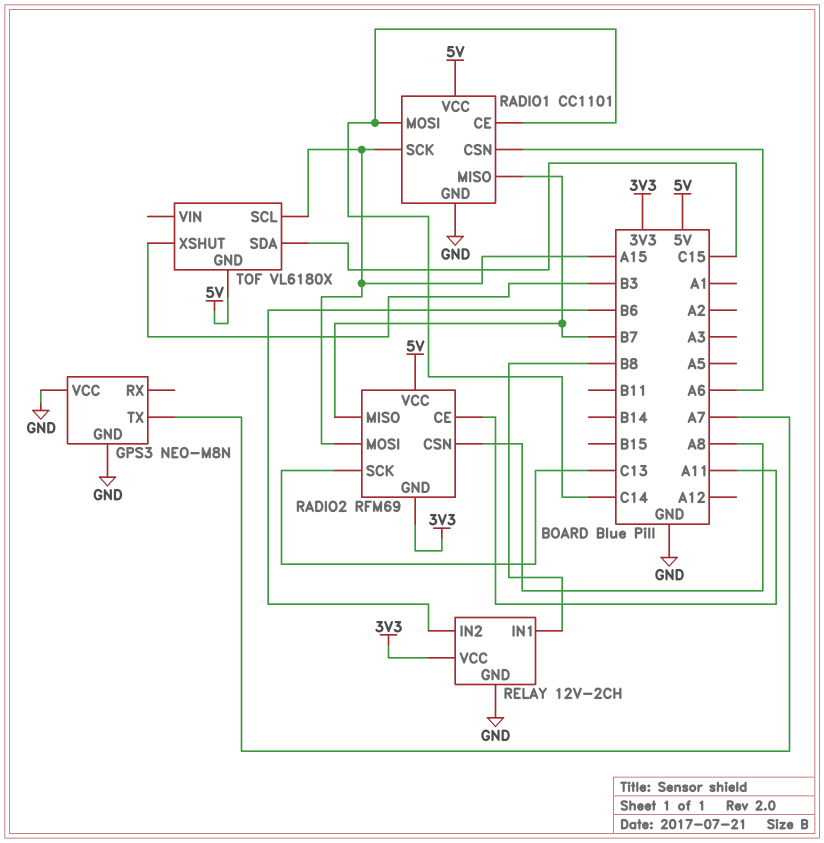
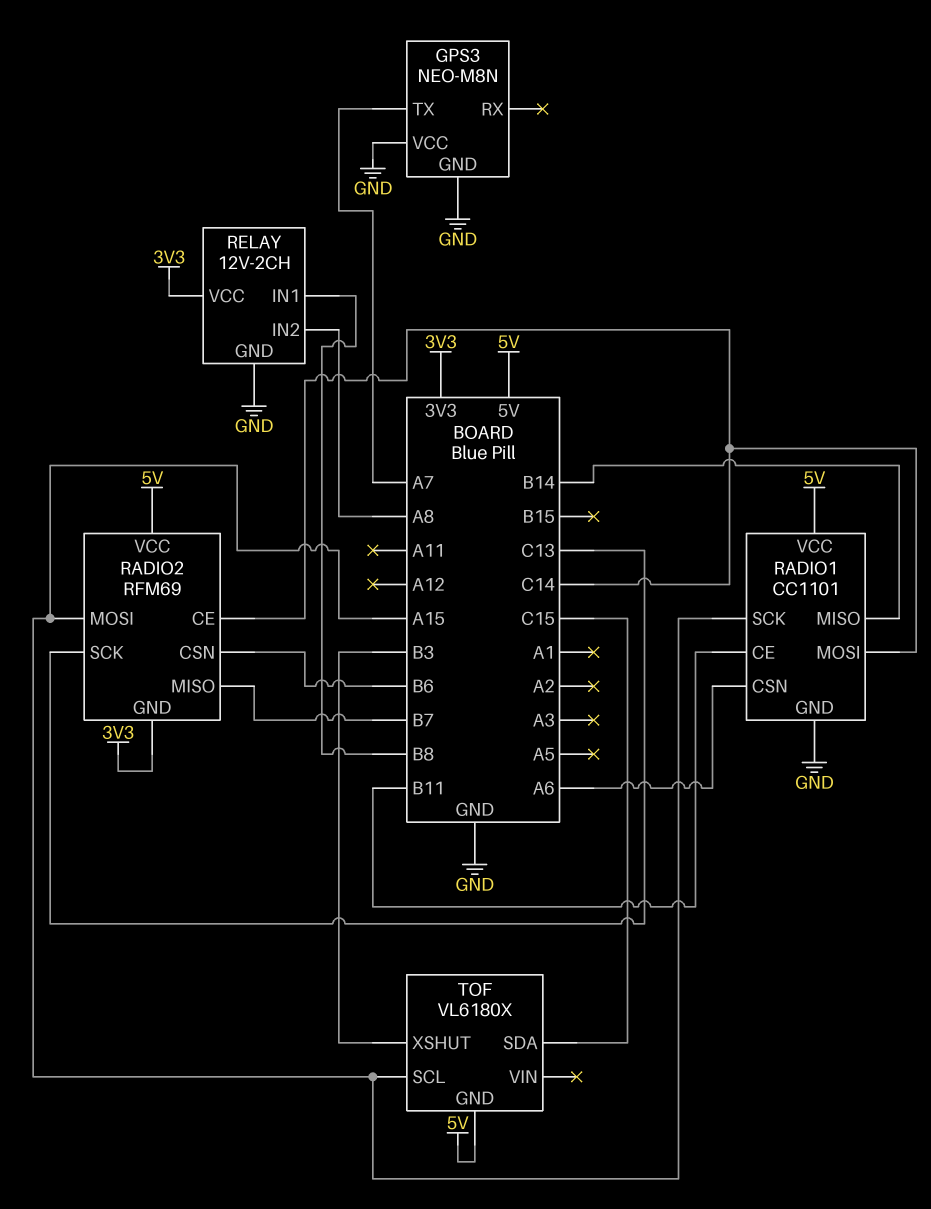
RADIO1 pin CE: C14 -> B11
RADIO1 pin MISO: B7 -> B14
RADIO2 pin CE: A11 -> C14
RADIO2 pin CSN: A8 -> B6
RELAY pin IN2: B6 -> A8

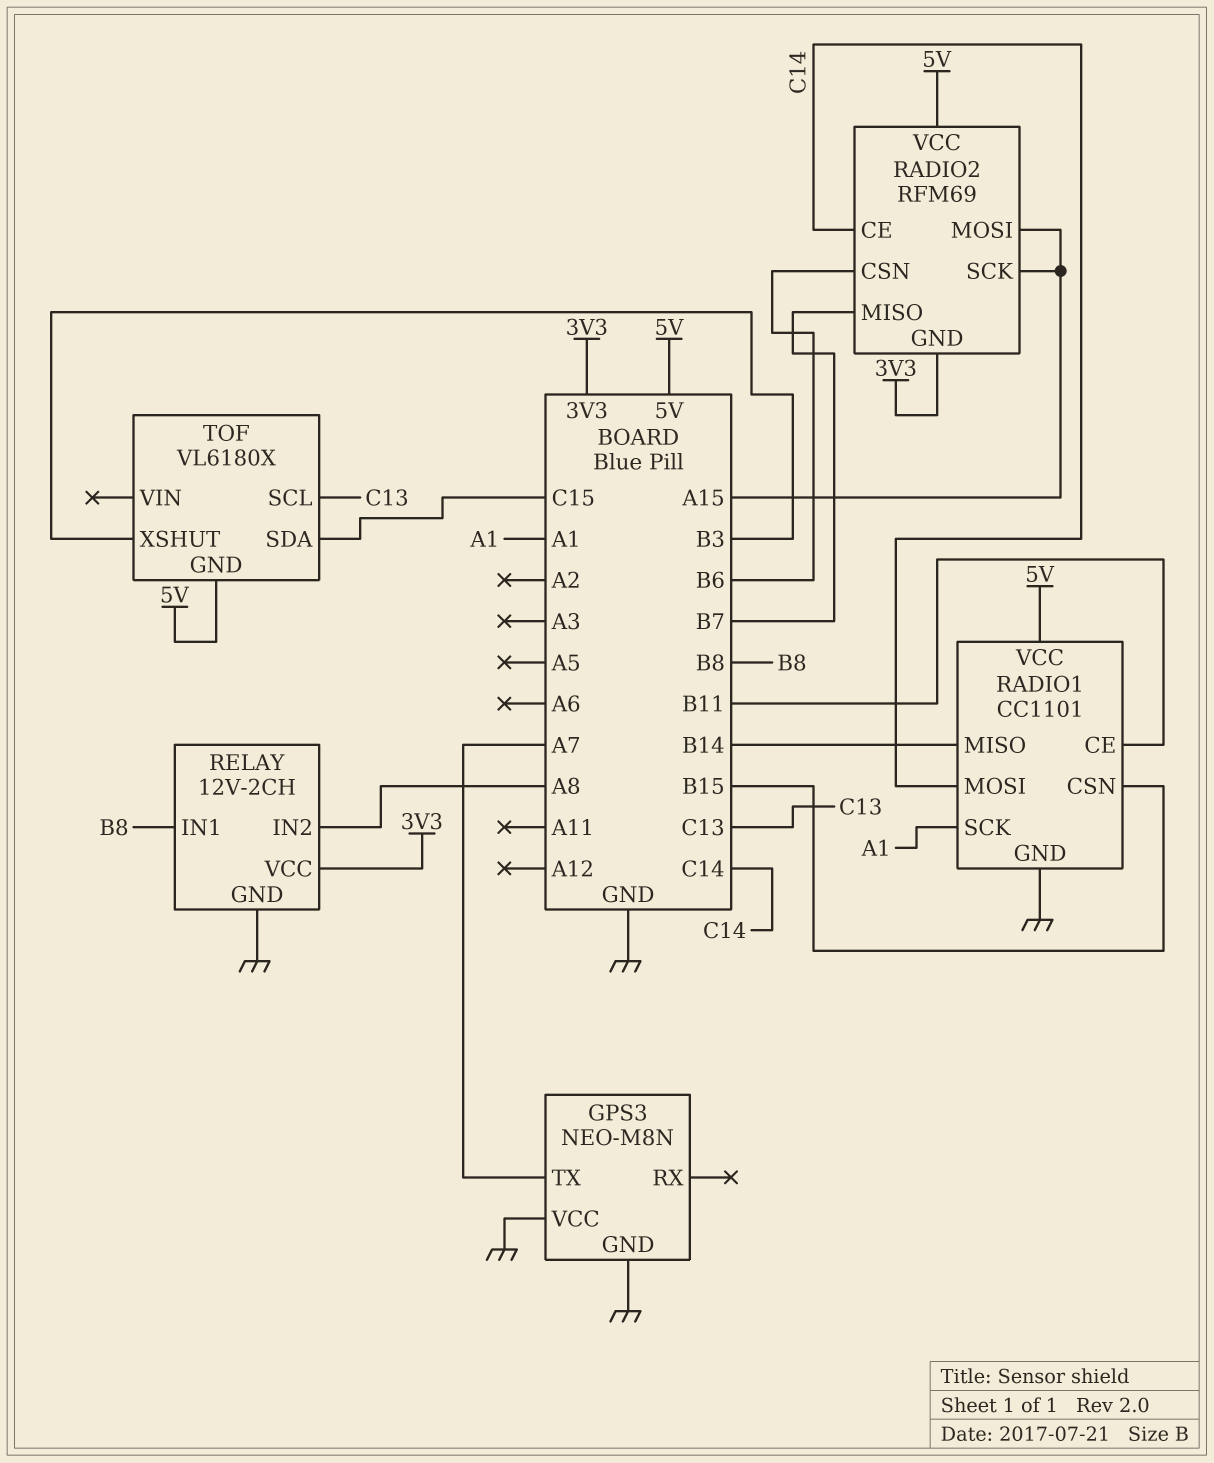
RADIO1 pin CSN: A6 -> B15
RADIO1 pin SCK: A15 -> A1
RADIO2 pin SCK: C13 -> A15
TOF pin SCL: A15 -> C13

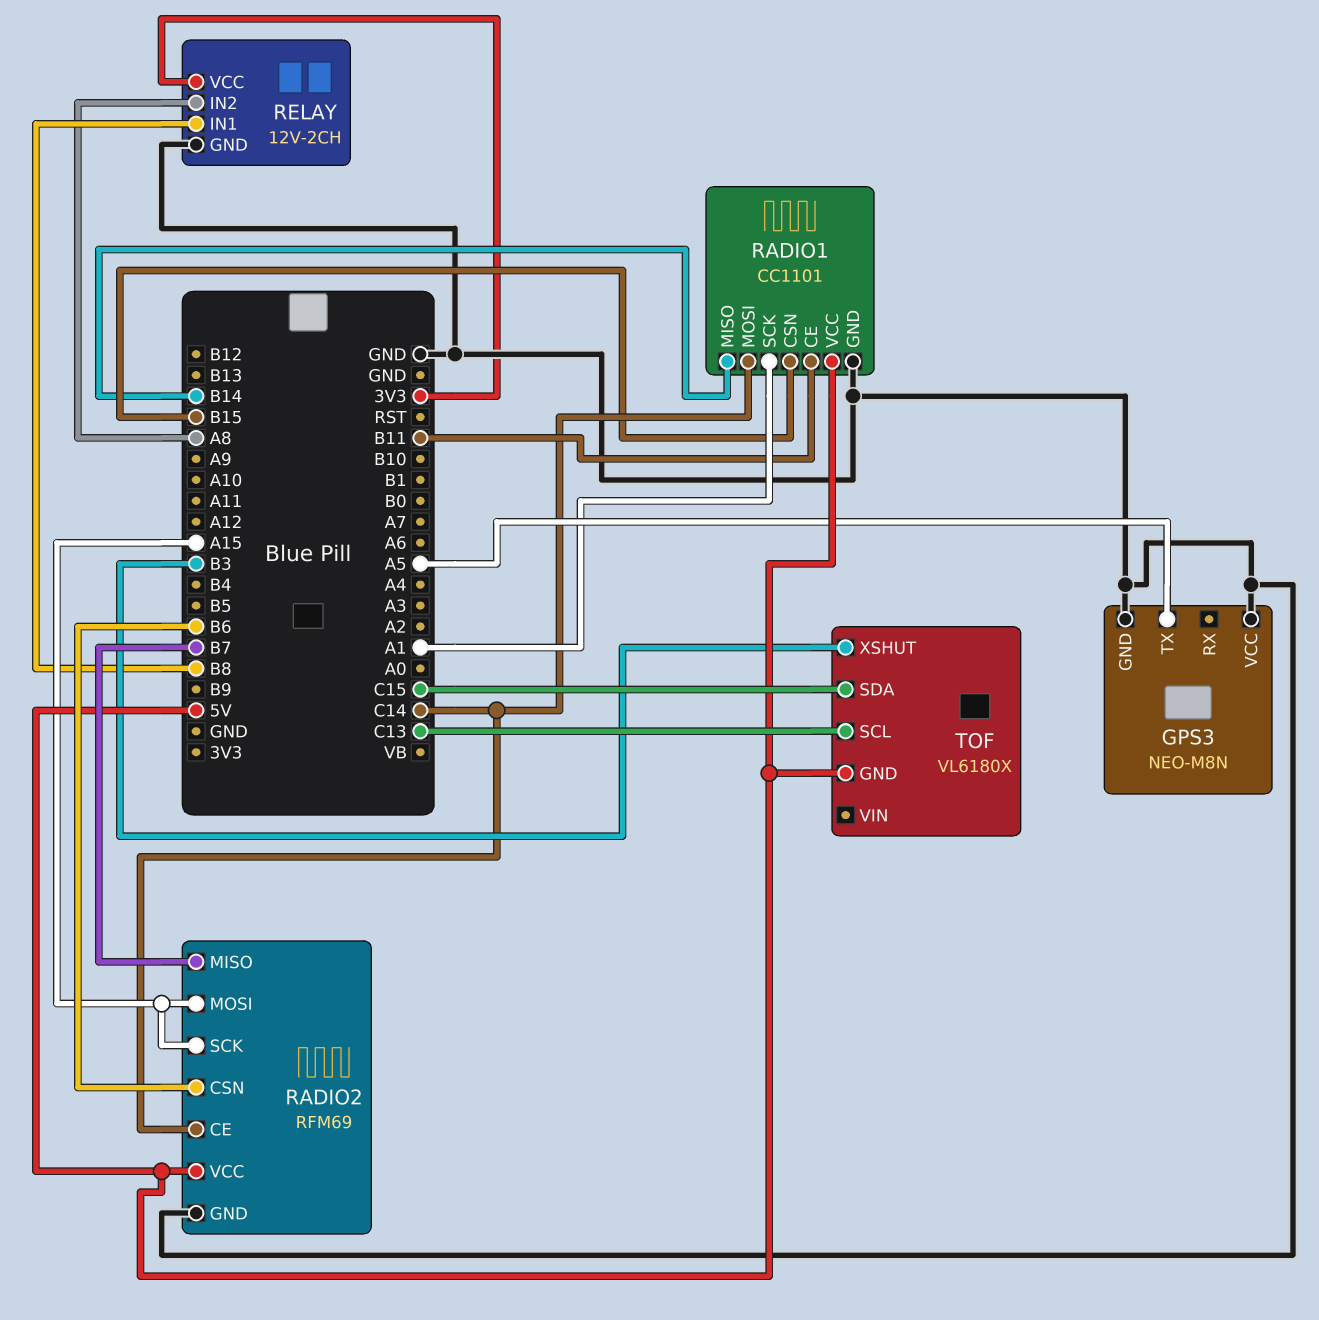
GPS3 pin TX: A7 -> A5
RADIO2 pin GND: 3V3 -> GND

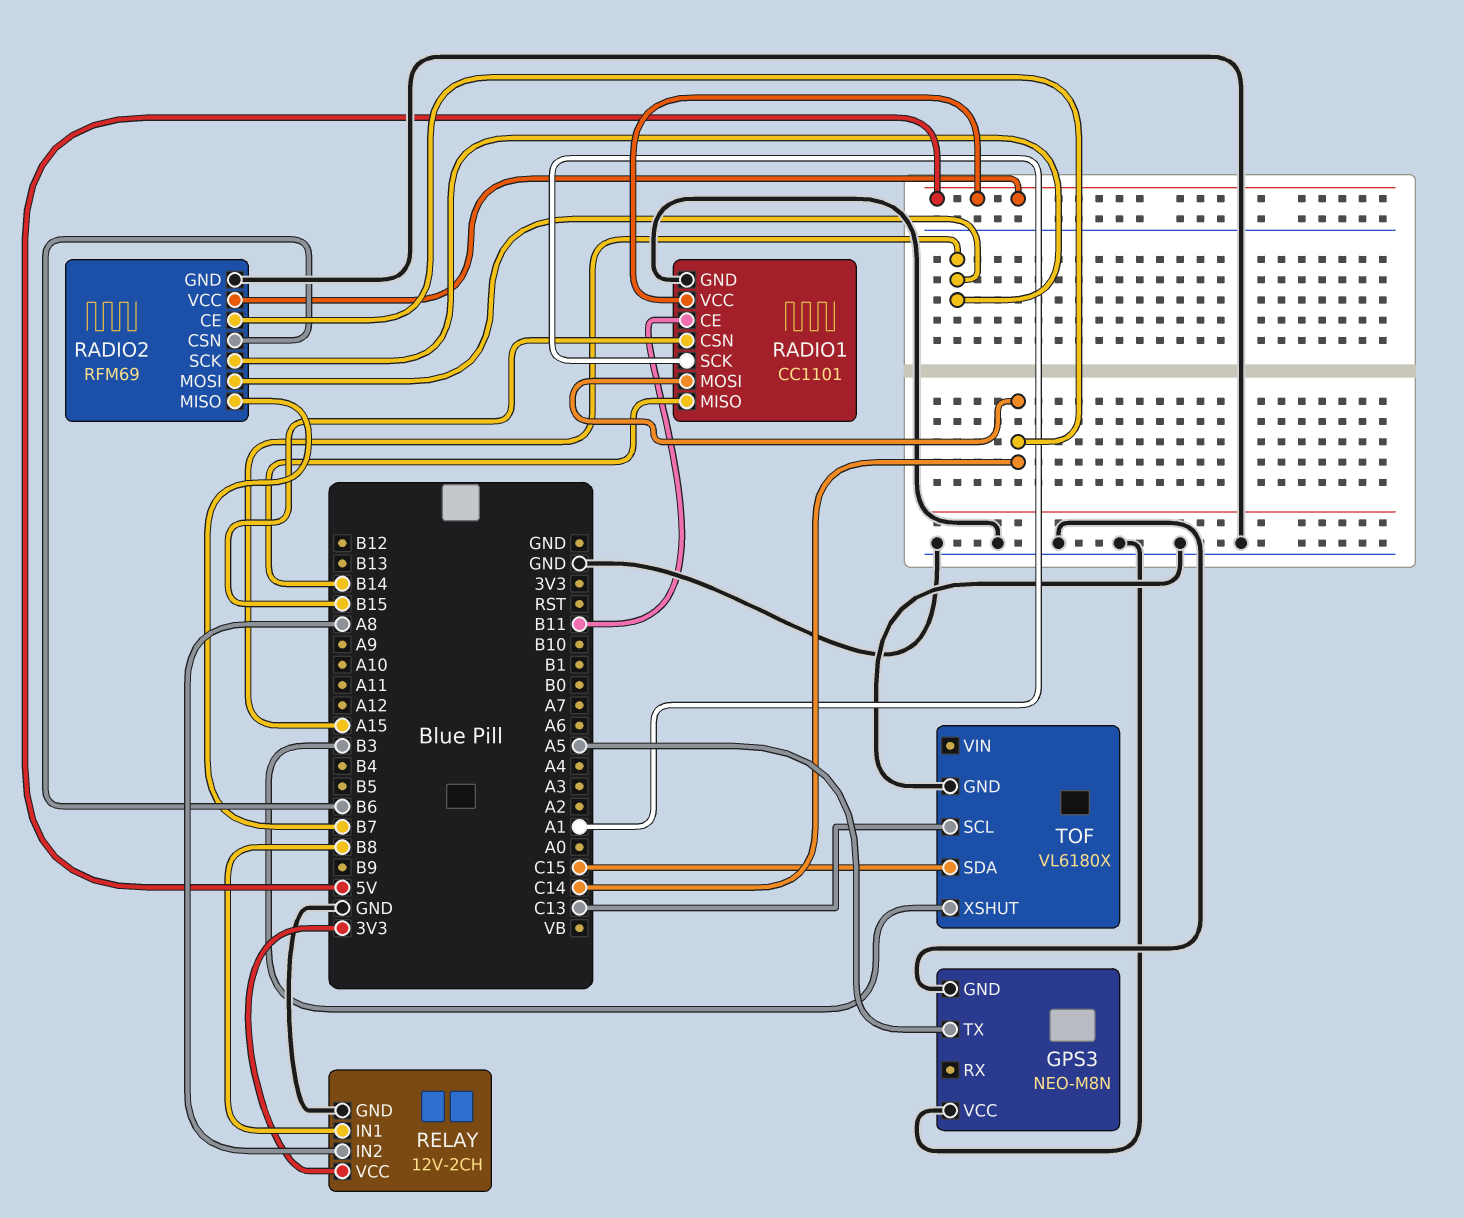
TOF pin GND: 5V -> GND

